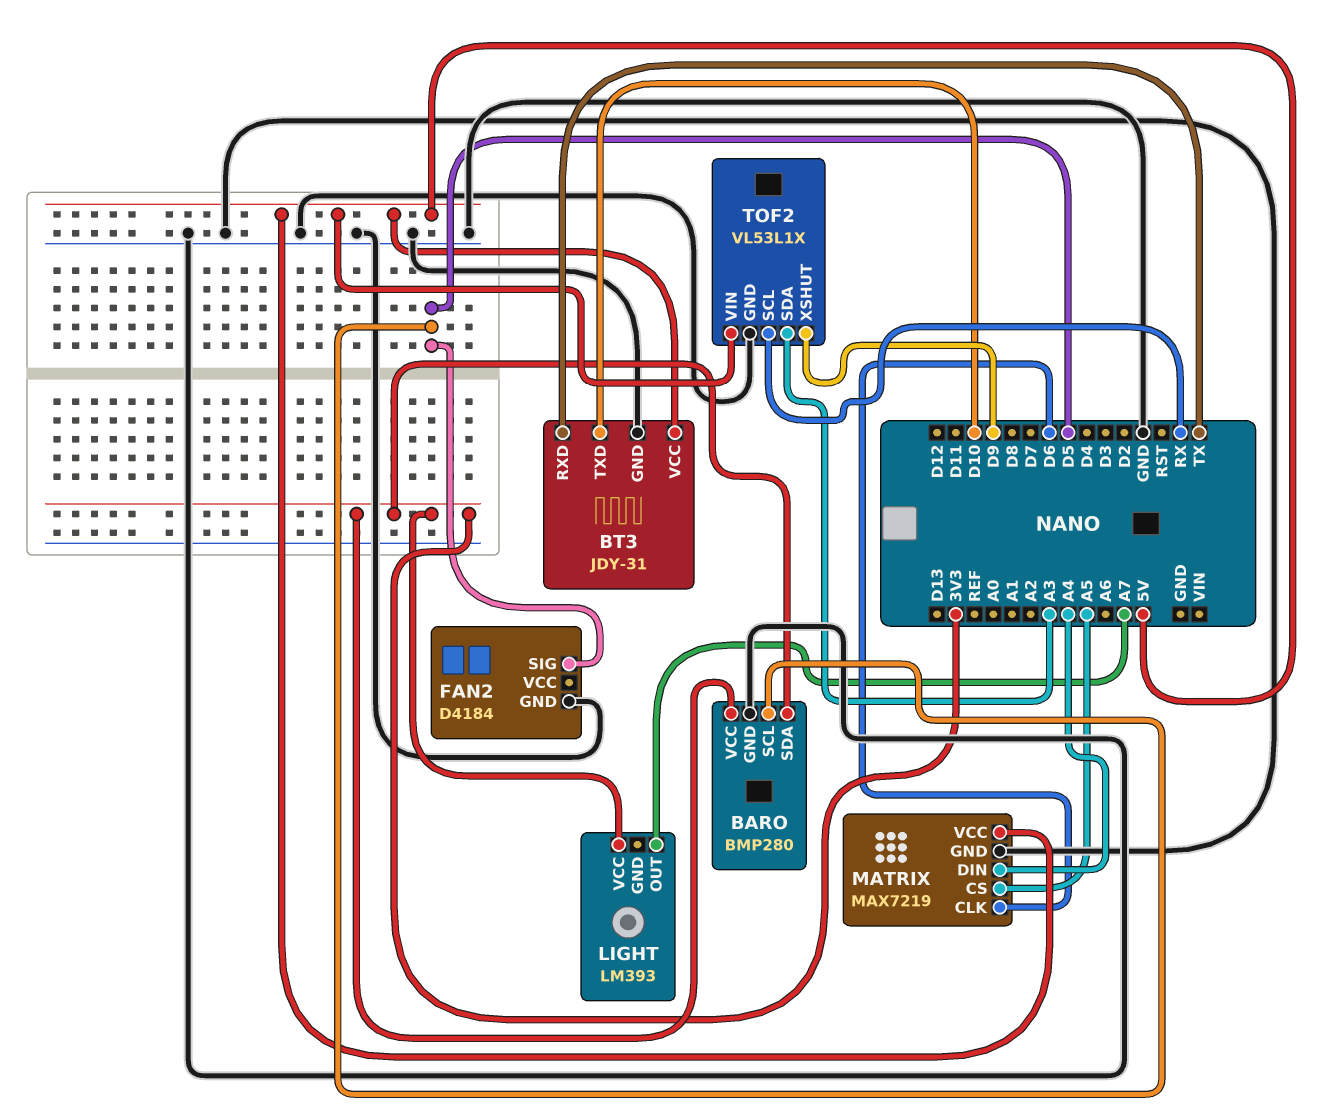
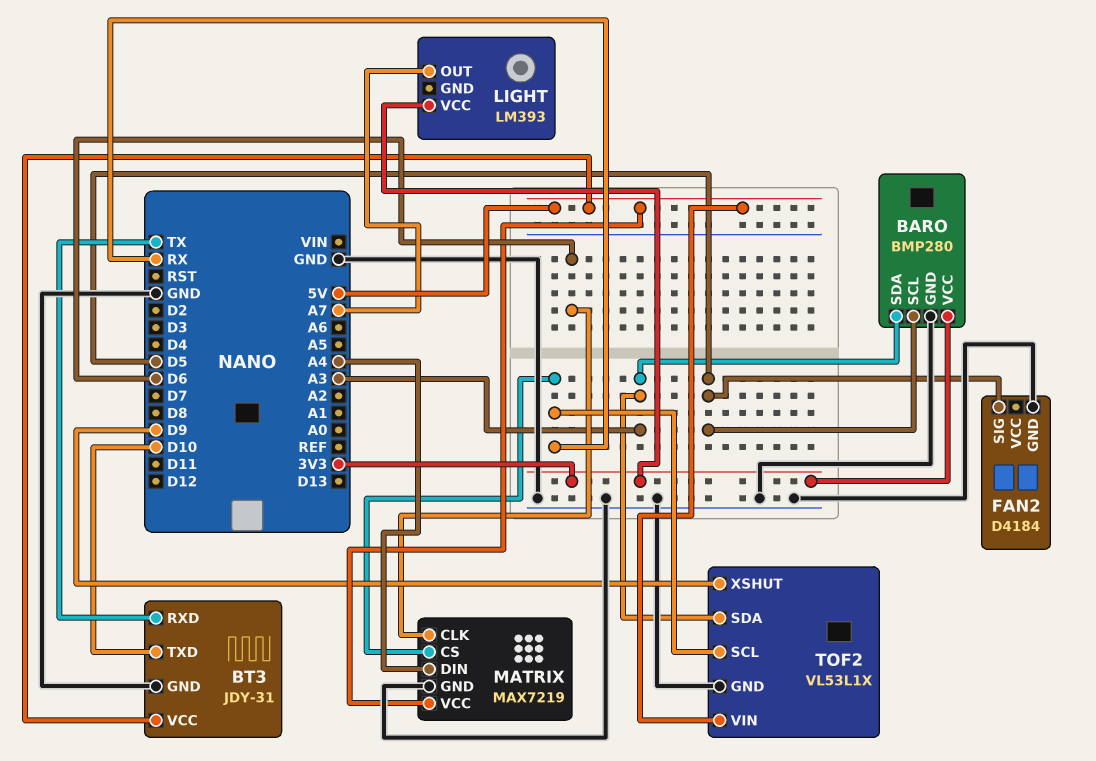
BARO pin SDA: 3V3 -> A3
MATRIX pin CS: A5 -> RX

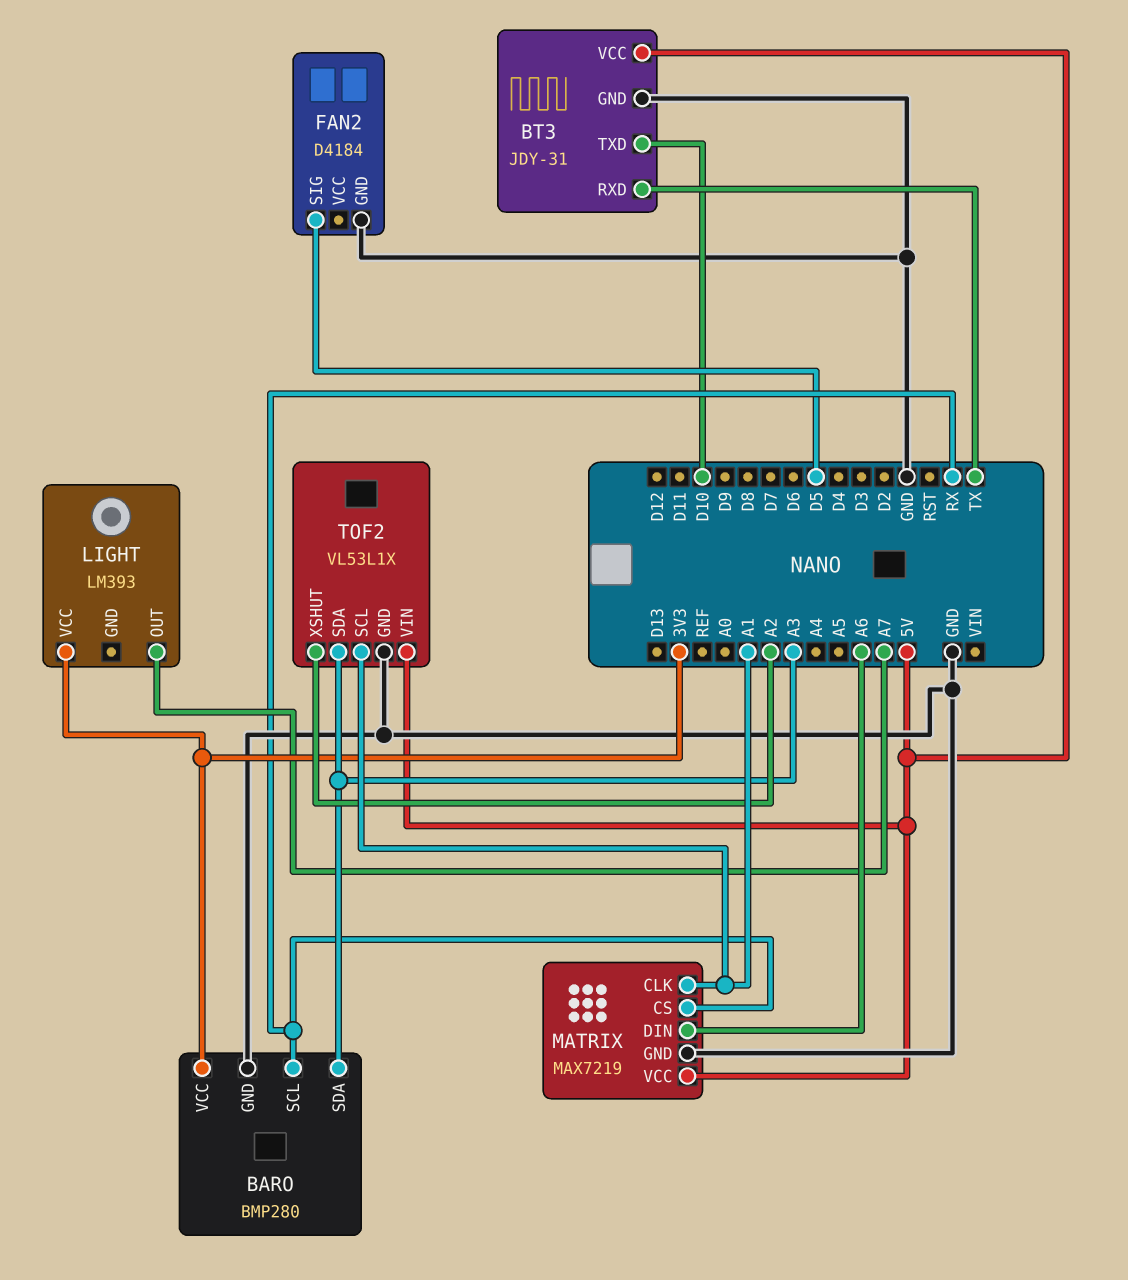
BARO pin SCL: D5 -> RX
MATRIX pin CLK: D6 -> A1
MATRIX pin DIN: A4 -> A6
TOF2 pin SCL: RX -> A1
TOF2 pin XSHUT: D9 -> A2

